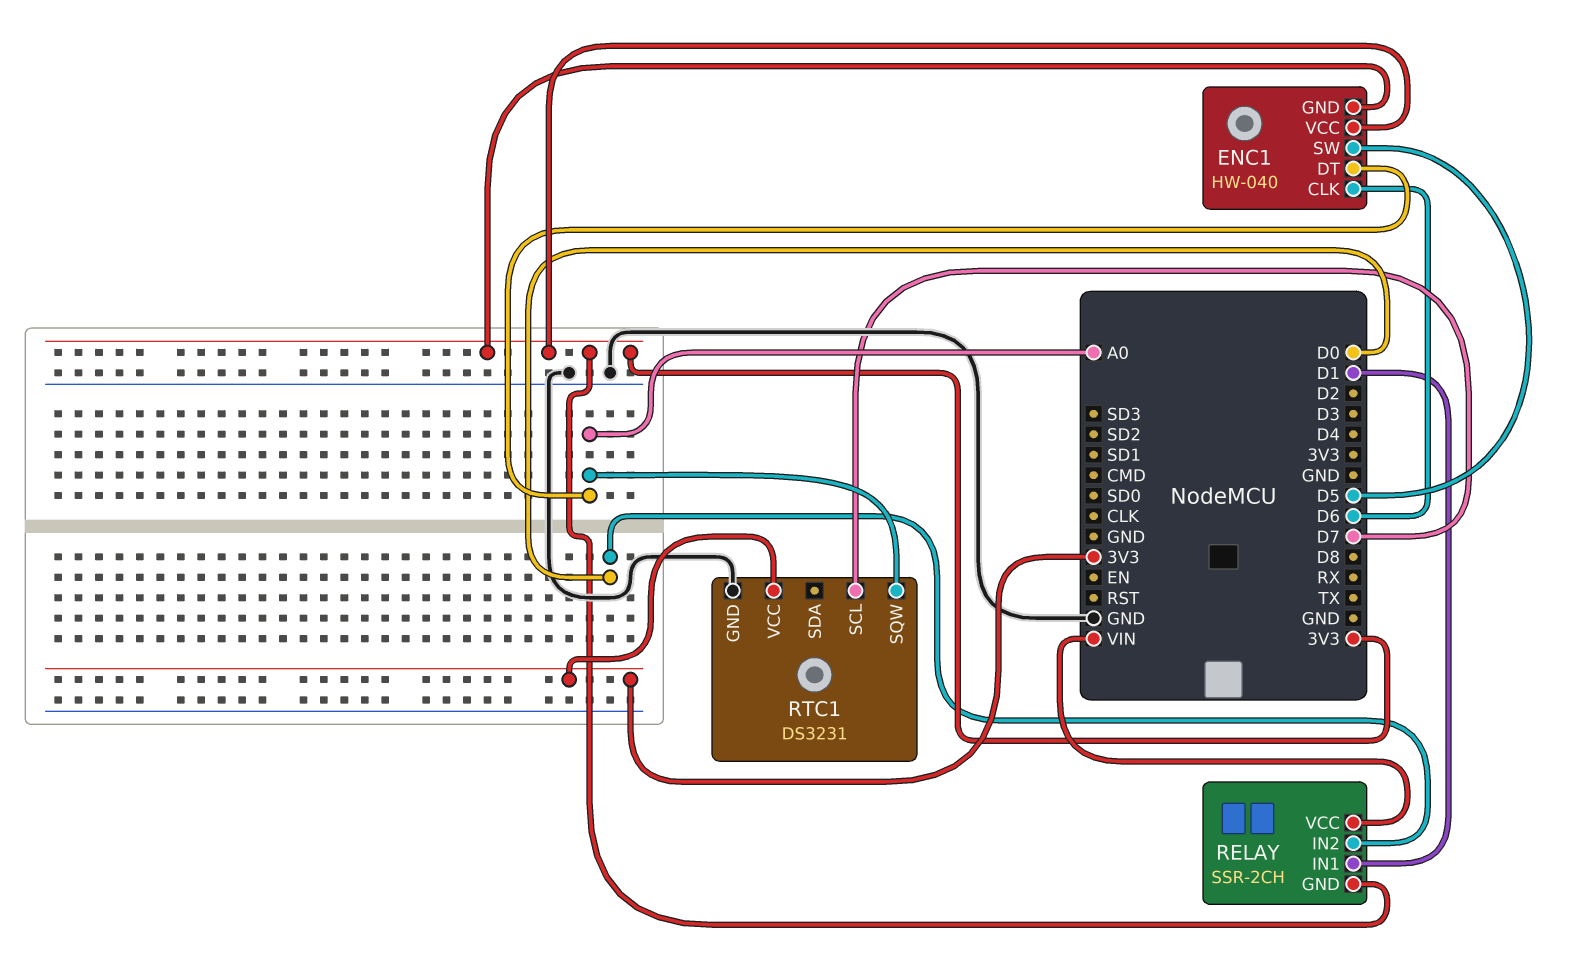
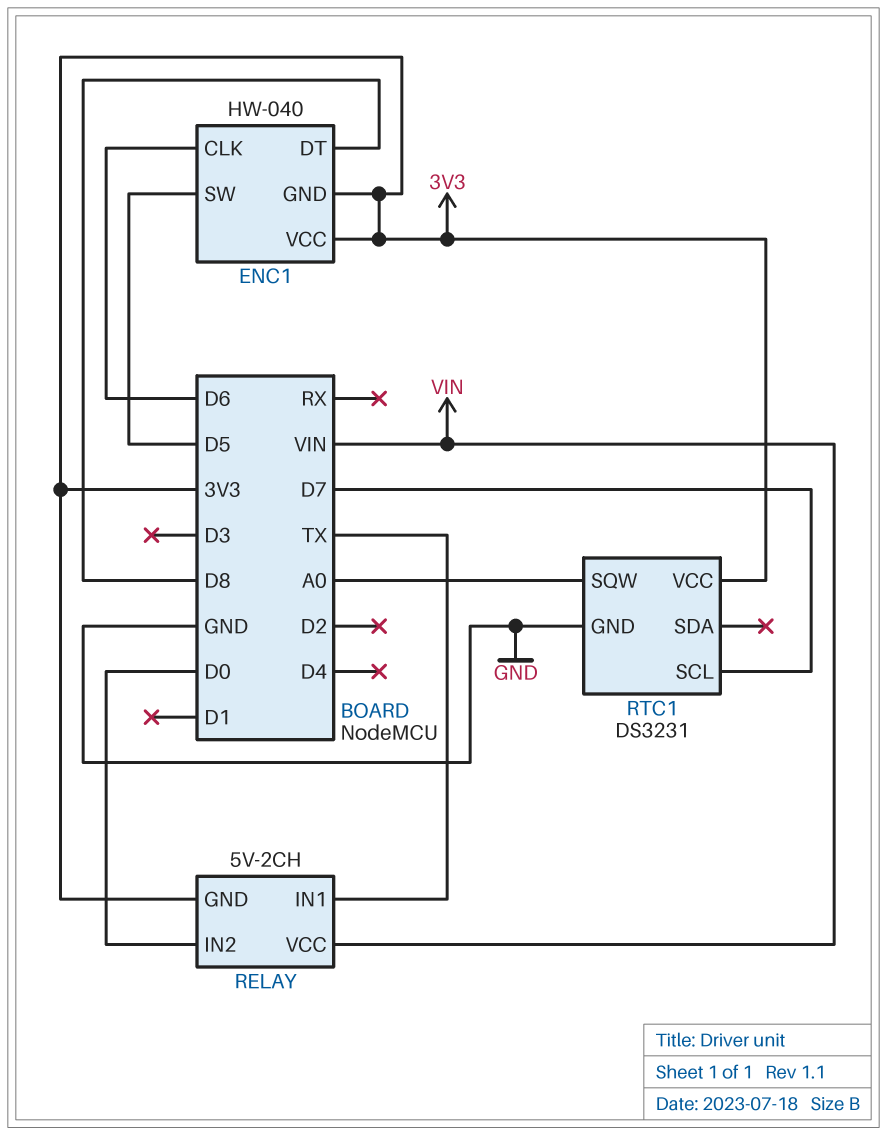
ENC1 pin DT: A0 -> D8
RELAY: SSR-2CH -> 5V-2CH
RELAY pin IN1: D1 -> TX

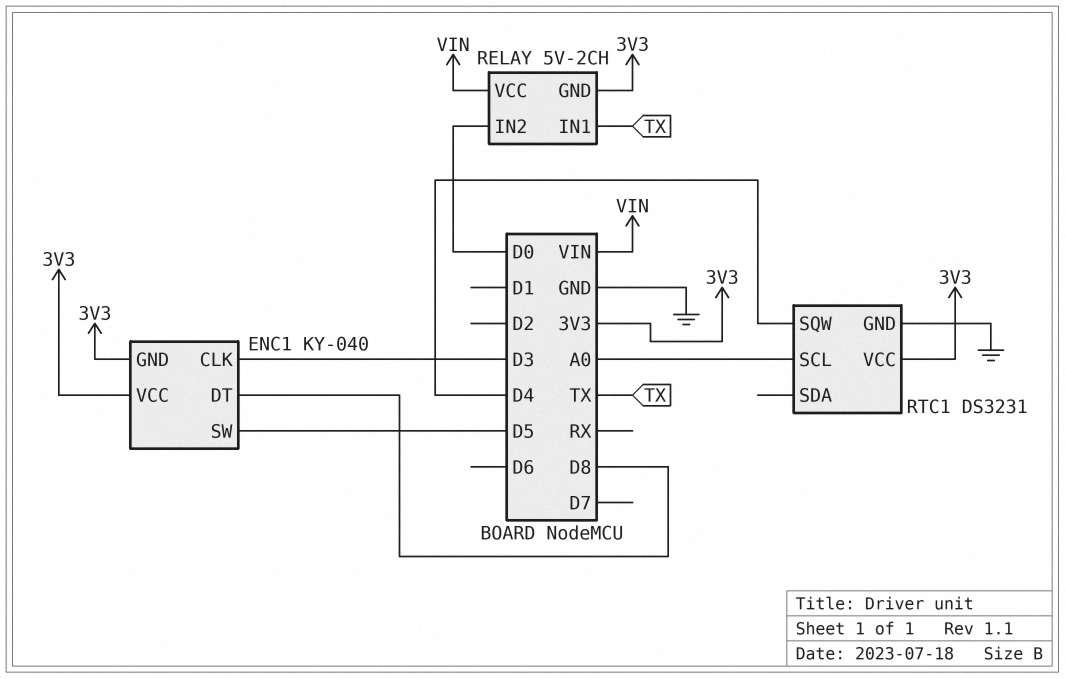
ENC1: HW-040 -> KY-040
ENC1 pin CLK: D6 -> D3
RTC1 pin SCL: D7 -> A0
RTC1 pin SQW: A0 -> D4

